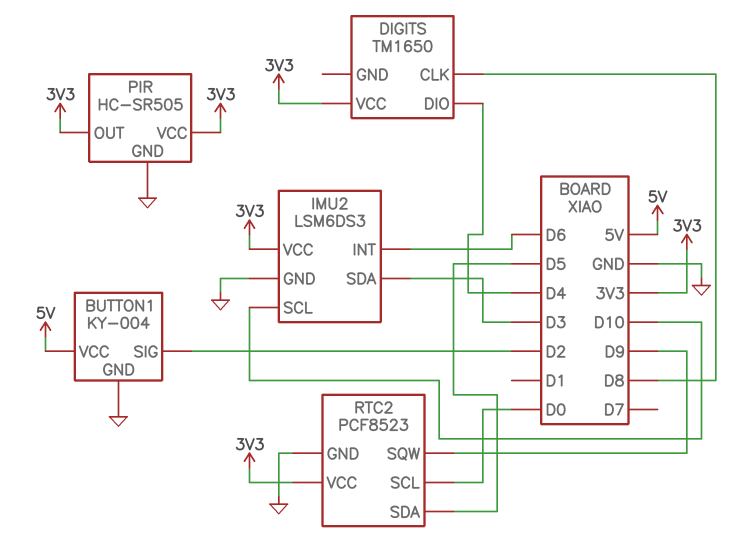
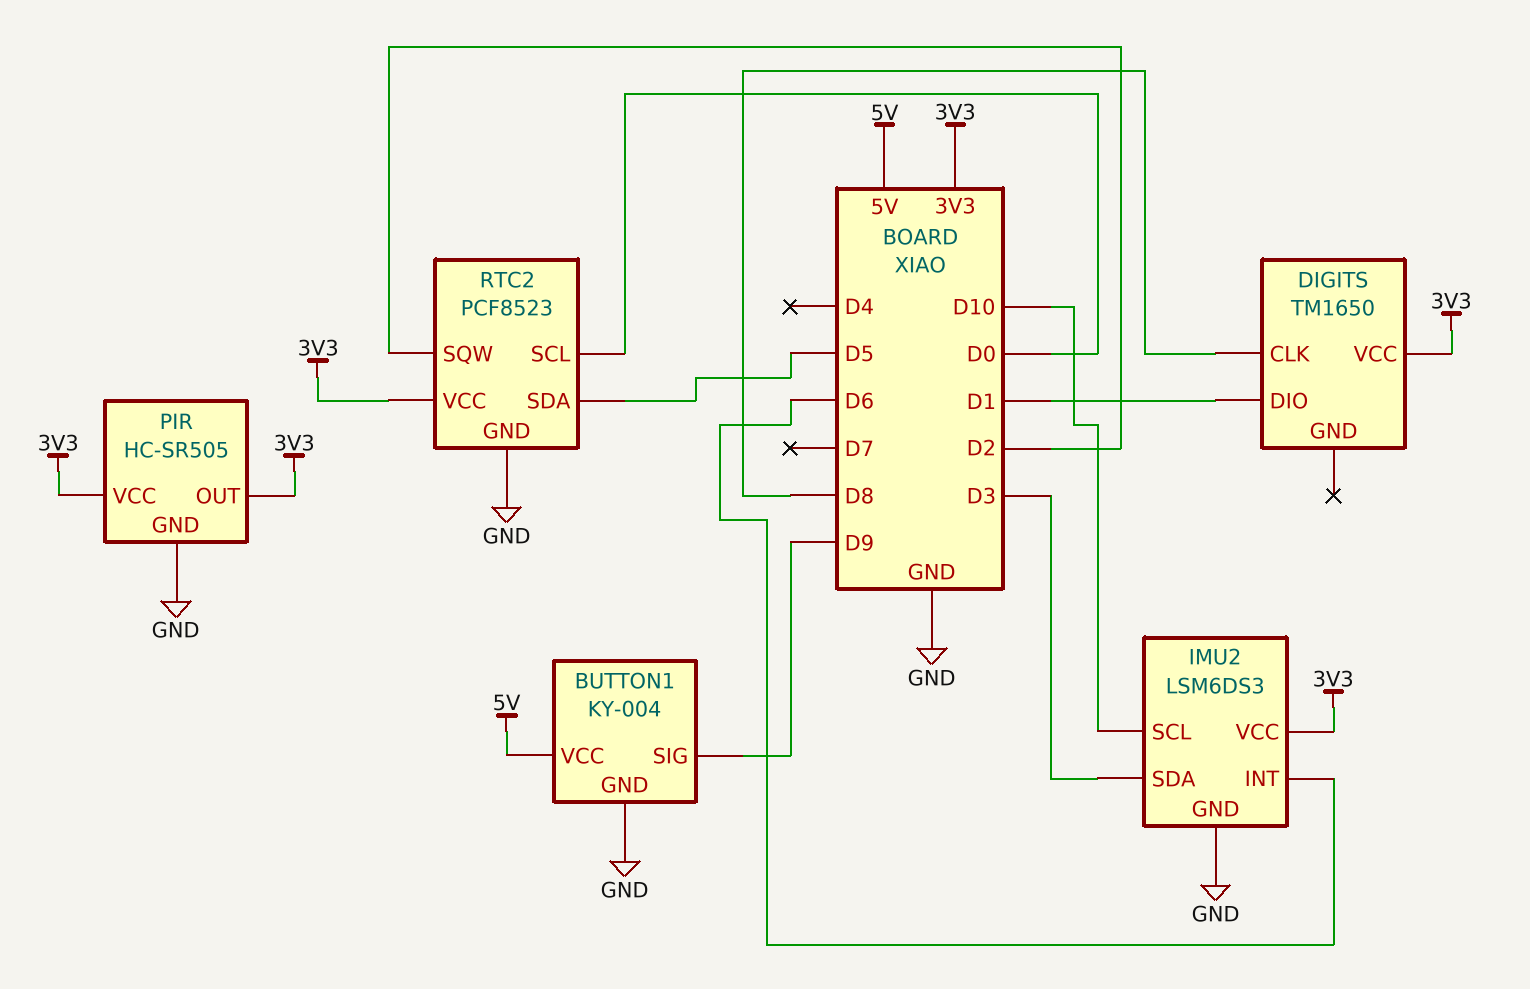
BUTTON1 pin SIG: D2 -> D9
DIGITS pin DIO: D4 -> D1
RTC2 pin SQW: D9 -> D2

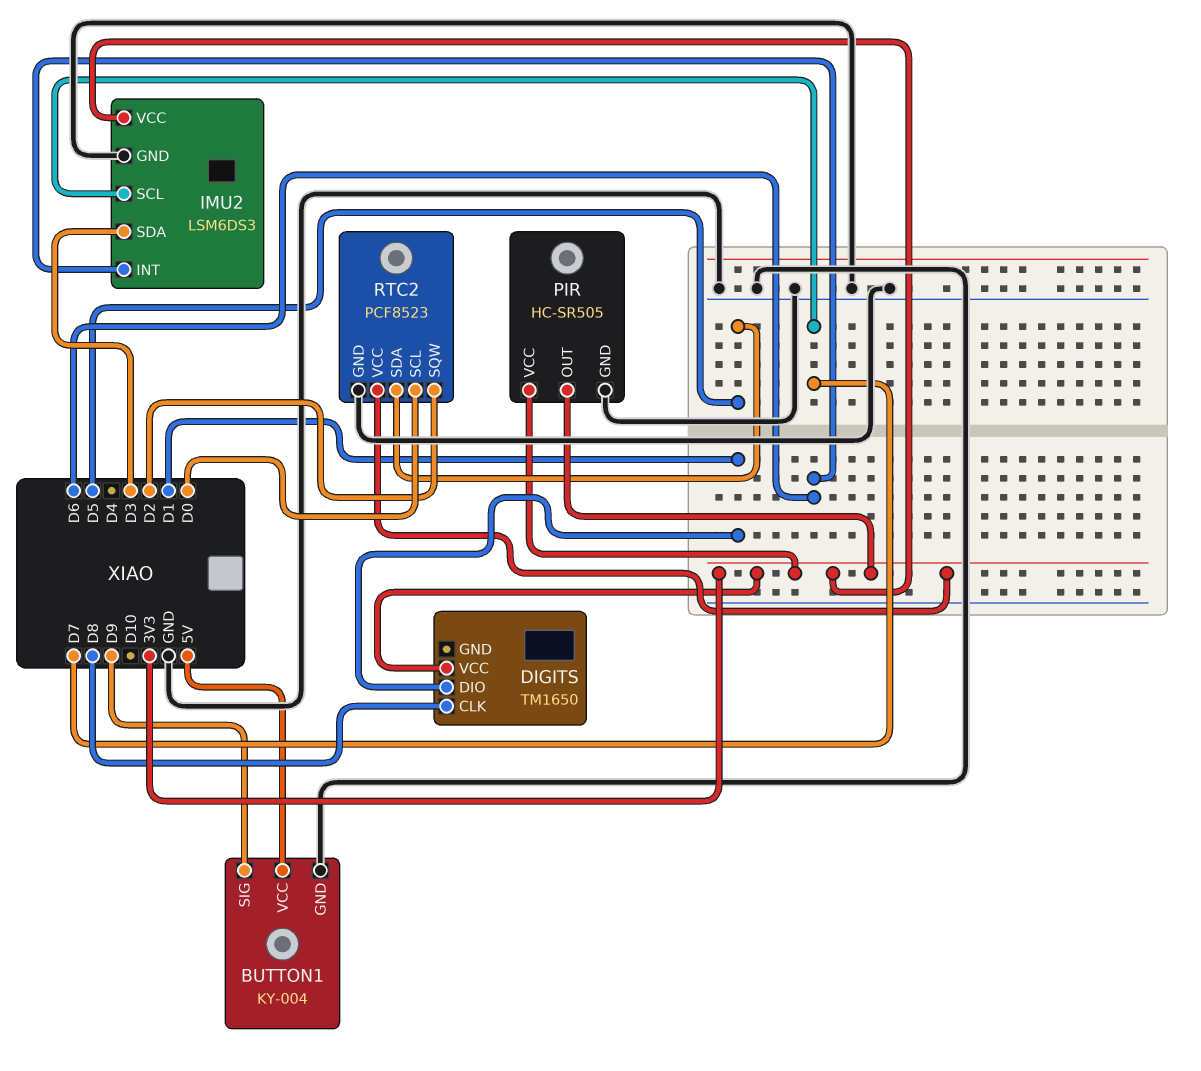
IMU2 pin SCL: D10 -> D7

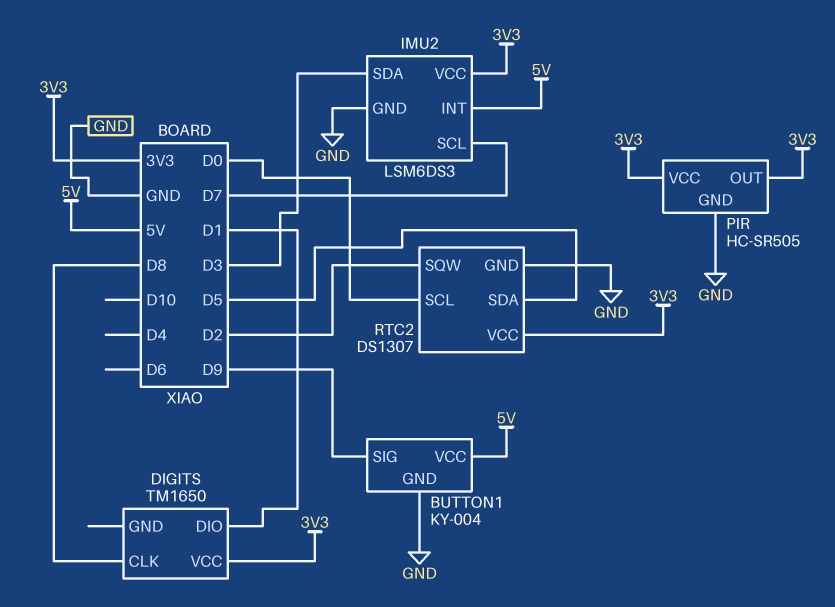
IMU2 pin INT: D6 -> 5V
RTC2: PCF8523 -> DS1307

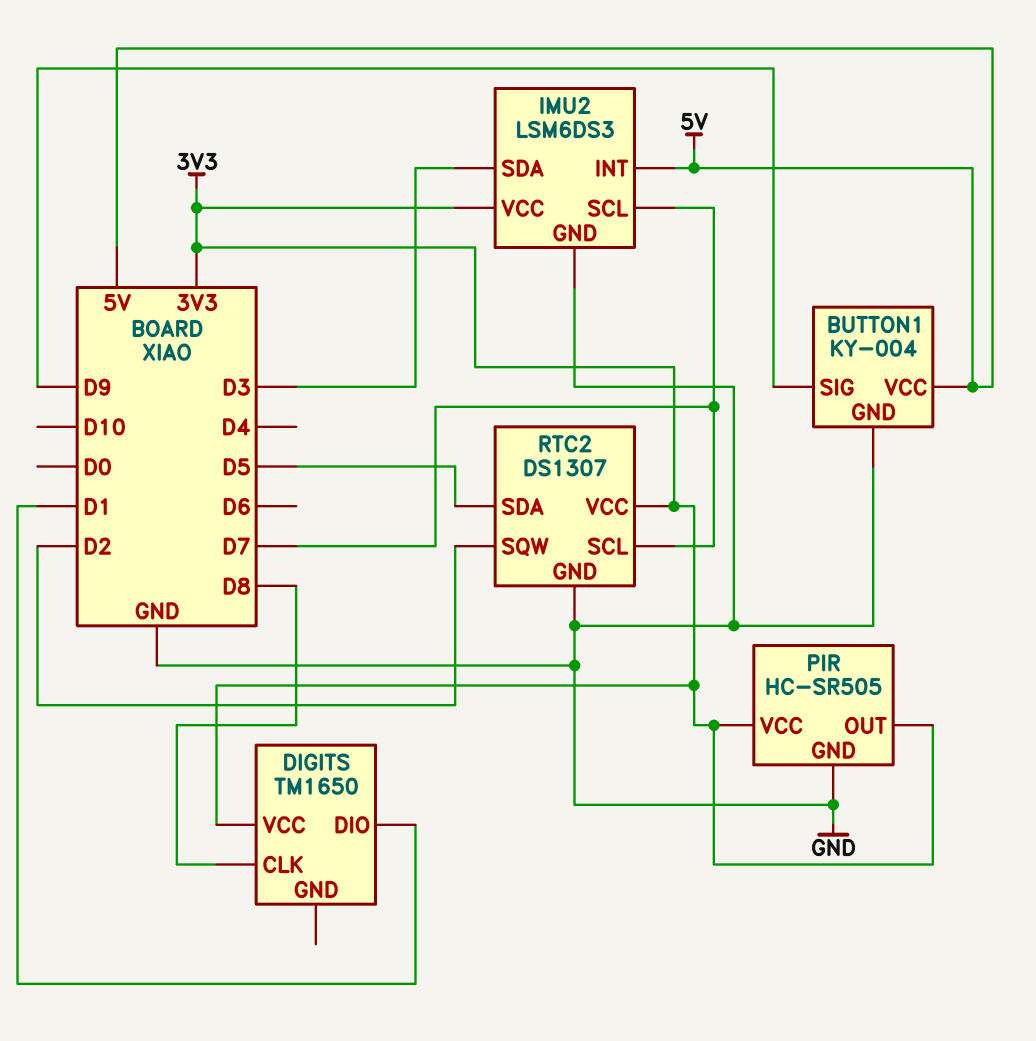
RTC2 pin SCL: D0 -> D7

